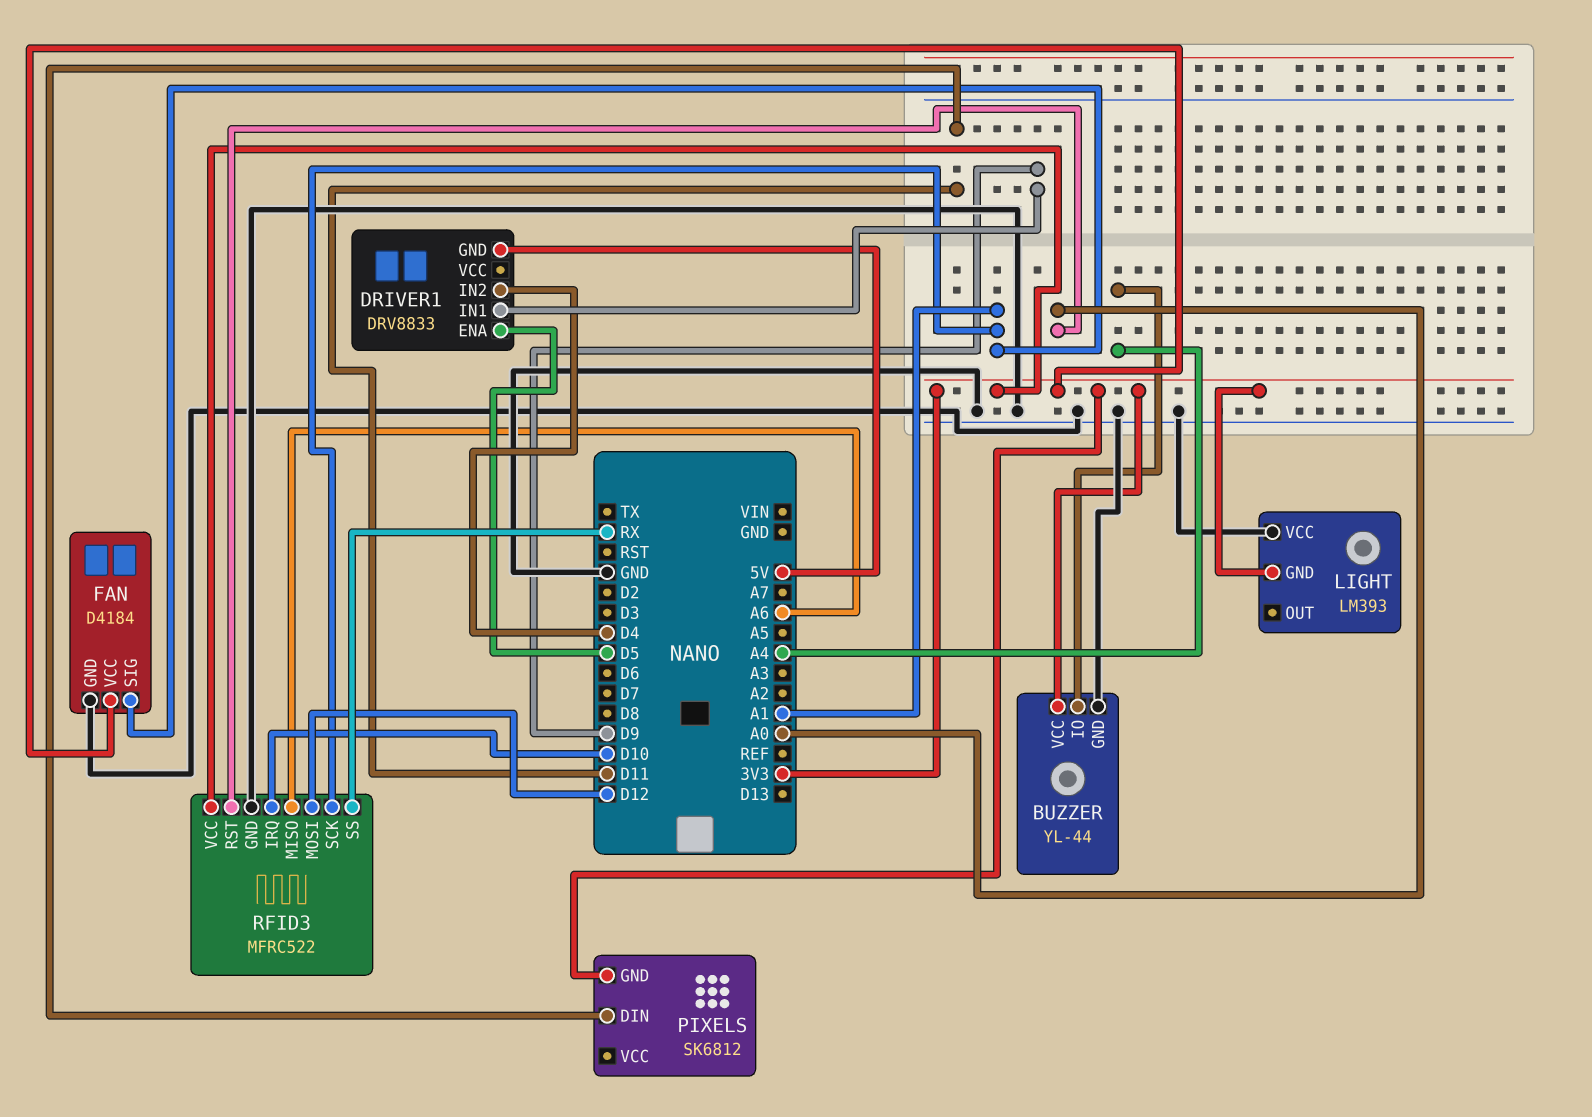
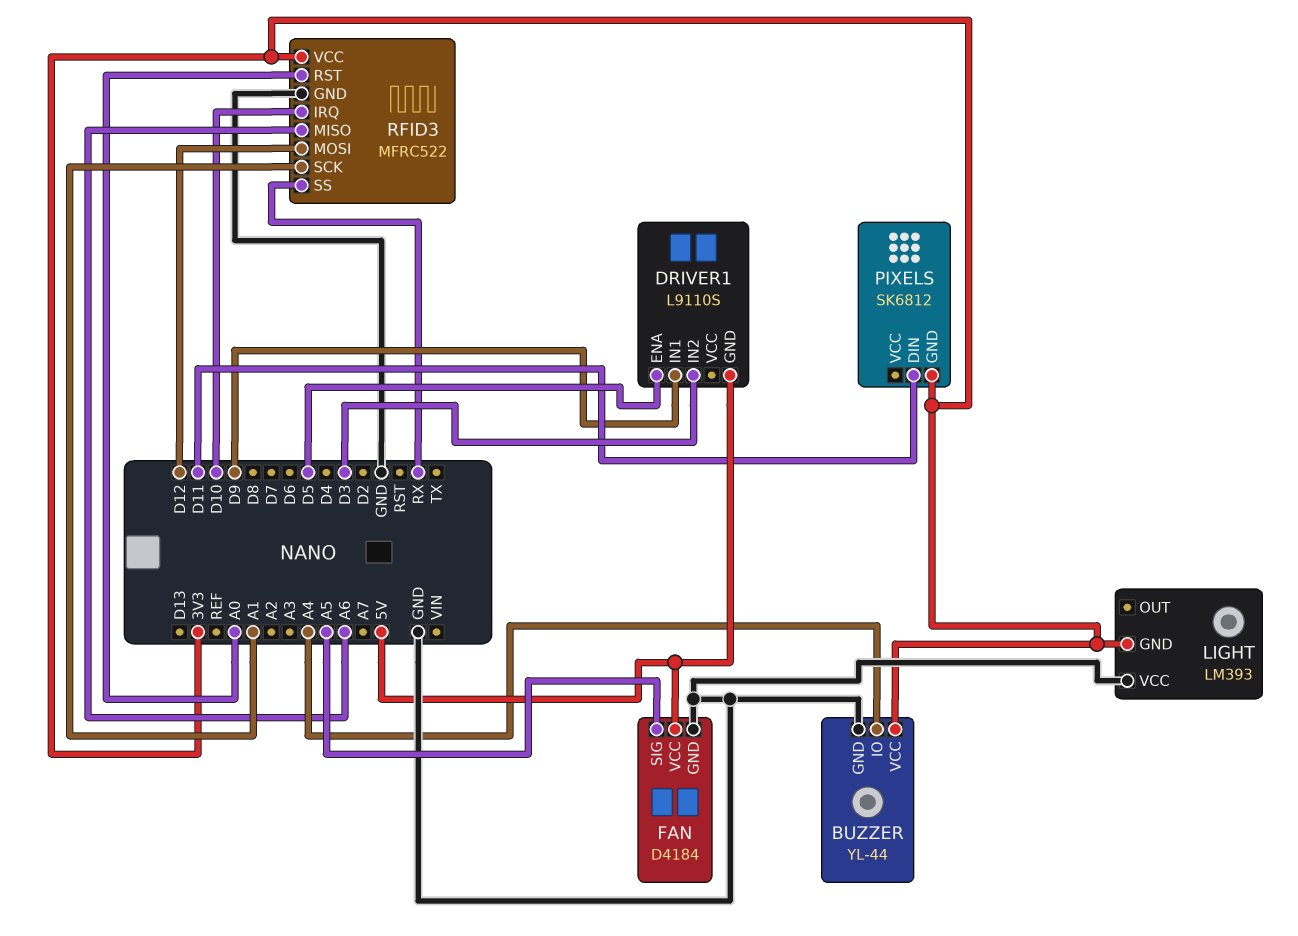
DRIVER1: DRV8833 -> L9110S
DRIVER1 pin IN2: D4 -> D3
FAN pin SIG: A1 -> A5
FAN pin VCC: 3V3 -> 5V

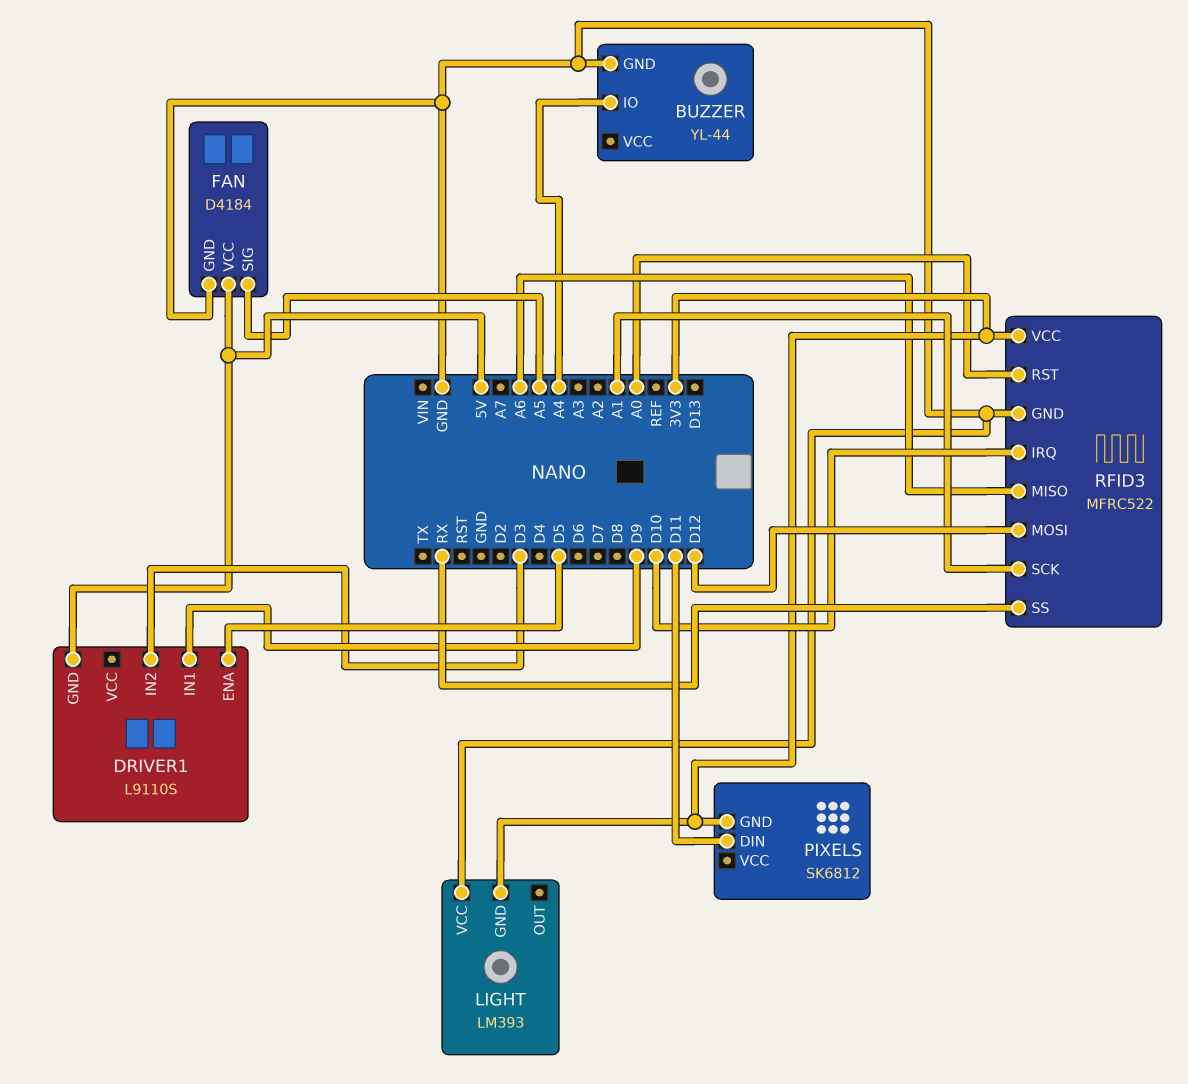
BUZZER pin VCC: 3V3 -> none

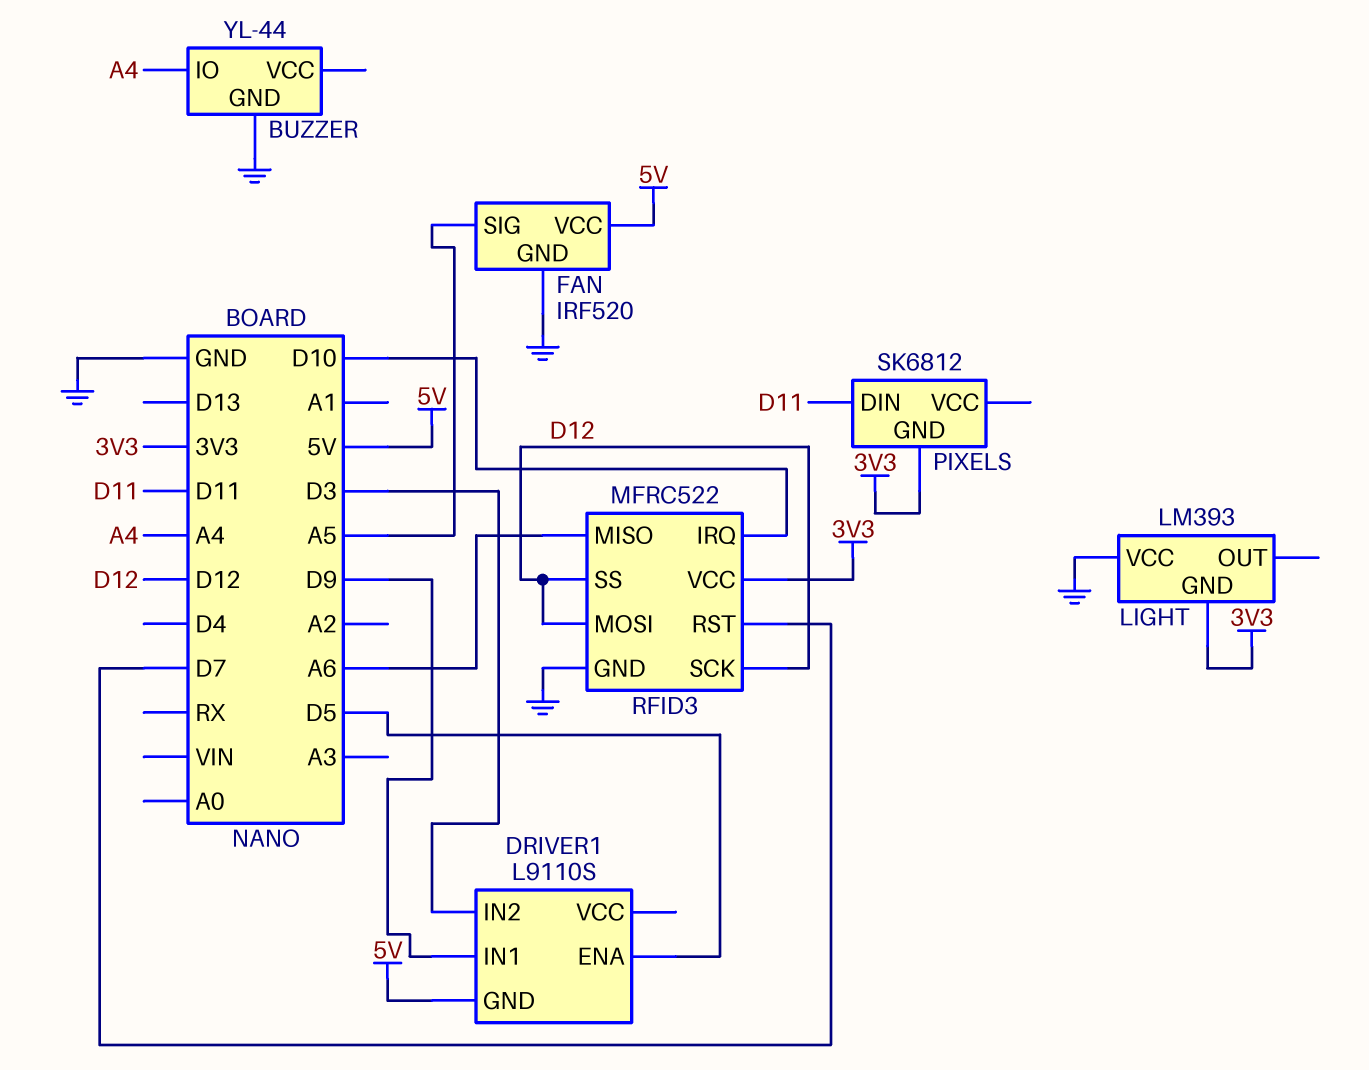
FAN: D4184 -> IRF520
RFID3 pin RST: A0 -> D7
RFID3 pin SCK: A1 -> D12
RFID3 pin SS: RX -> D12

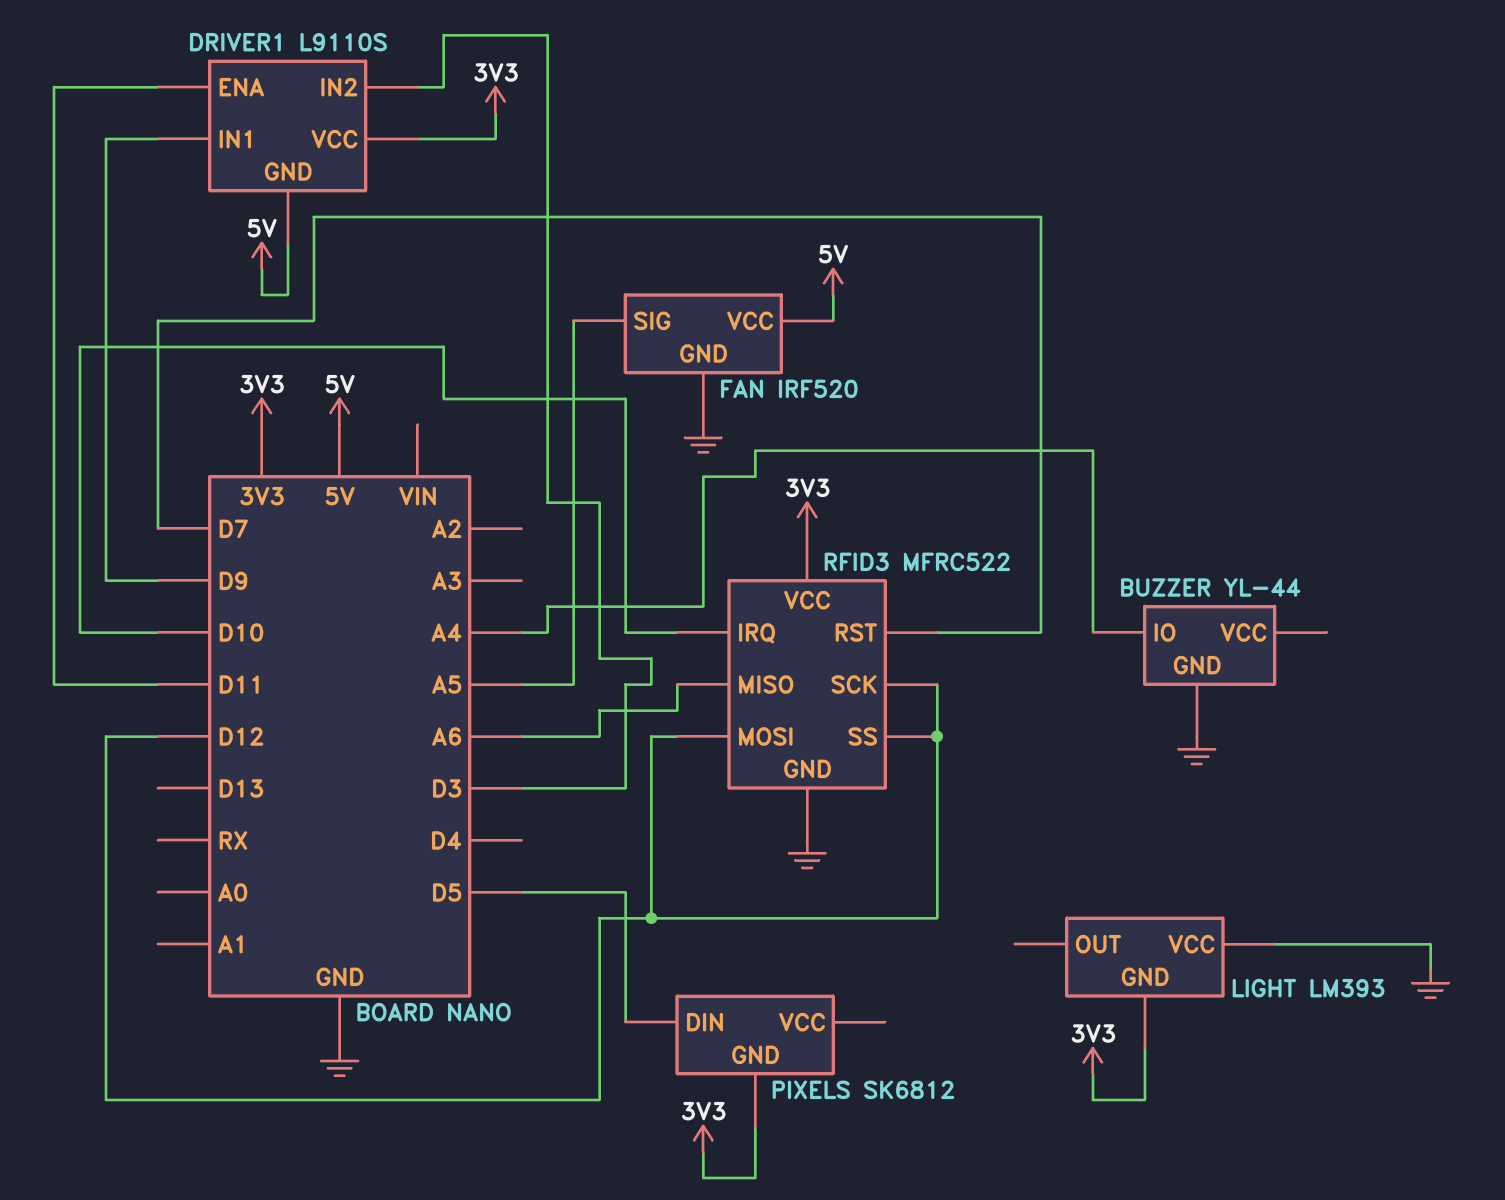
DRIVER1 pin ENA: D5 -> D11
DRIVER1 pin VCC: none -> 3V3
PIXELS pin DIN: D11 -> D5

